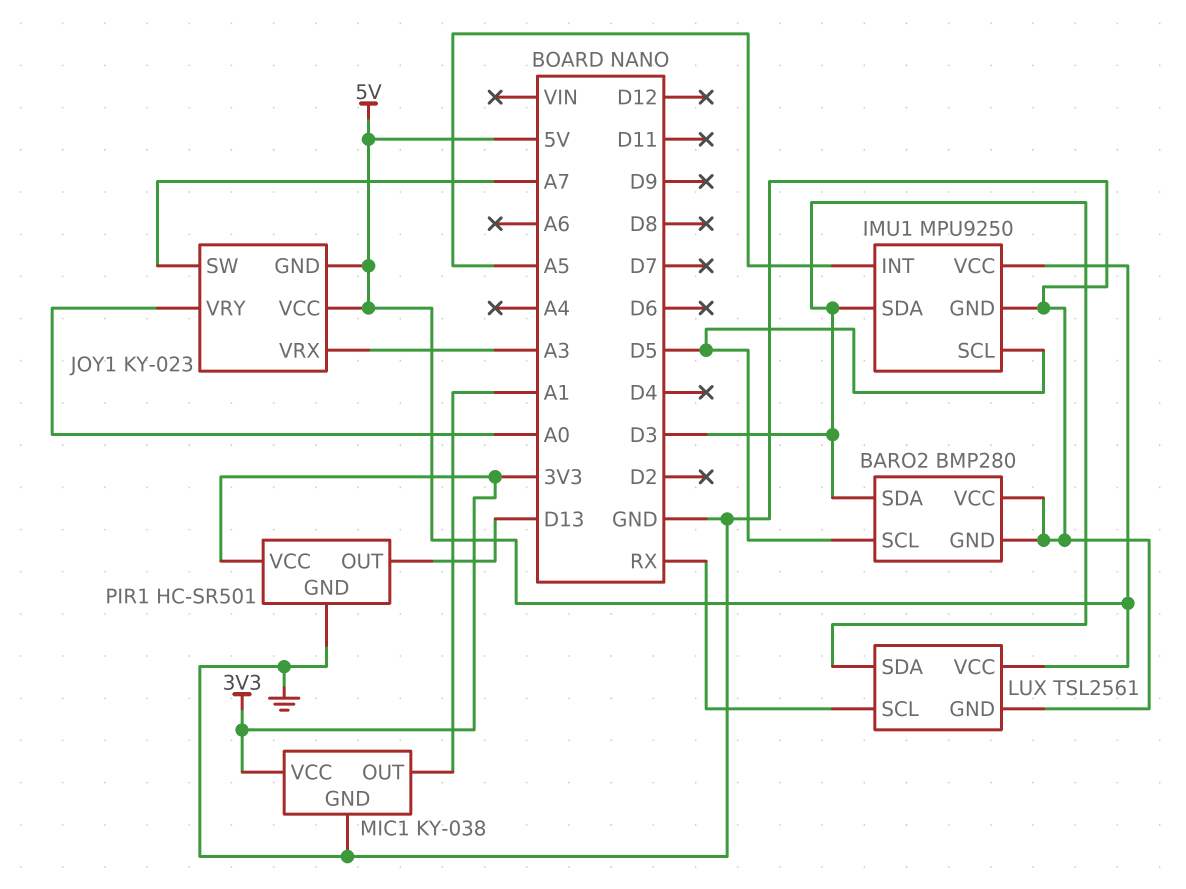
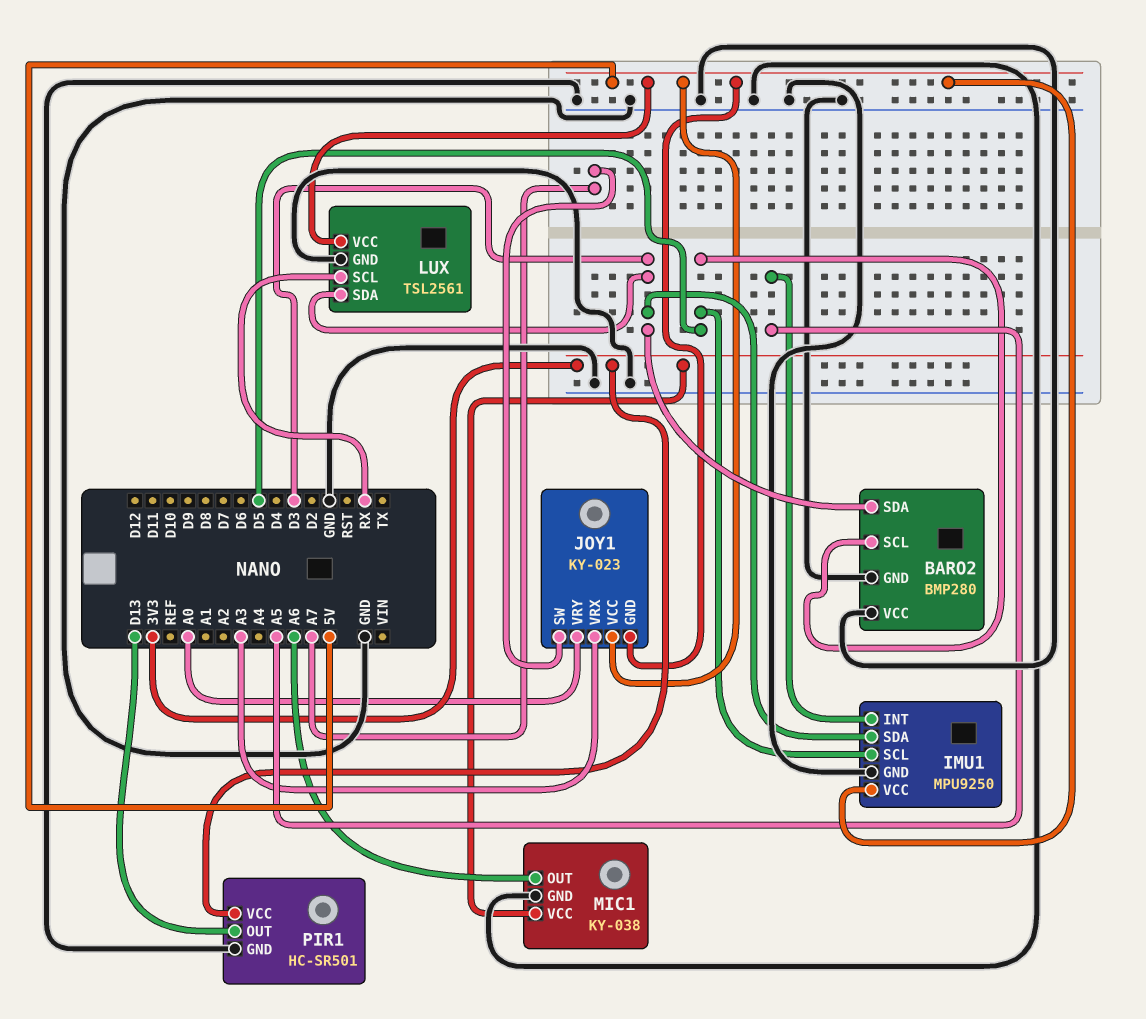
MIC1 pin OUT: A1 -> A6

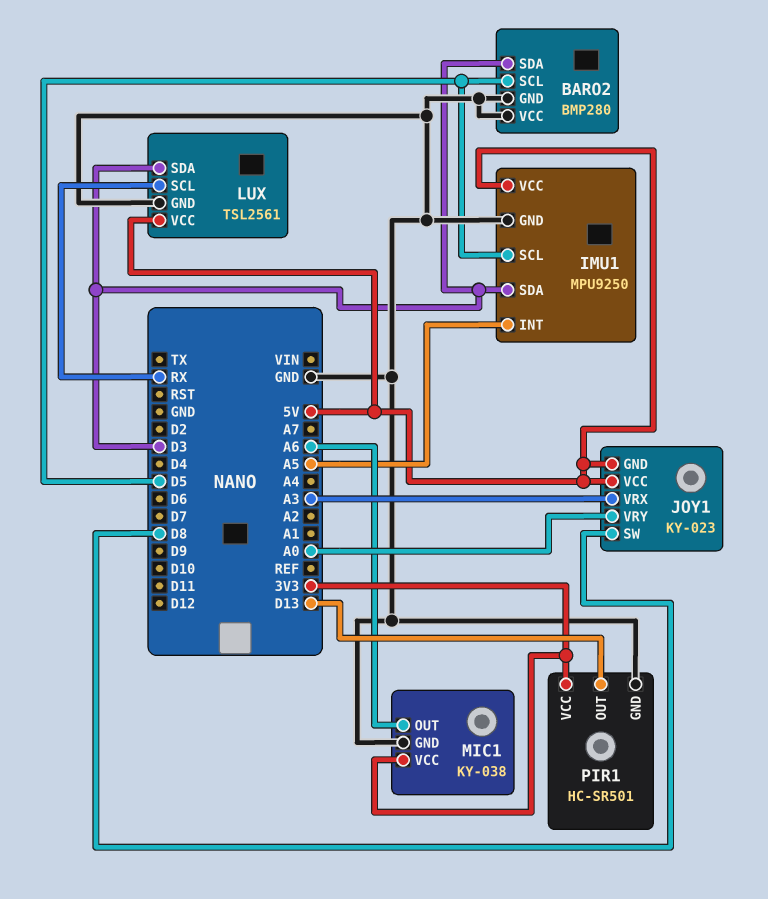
JOY1 pin SW: A7 -> D8

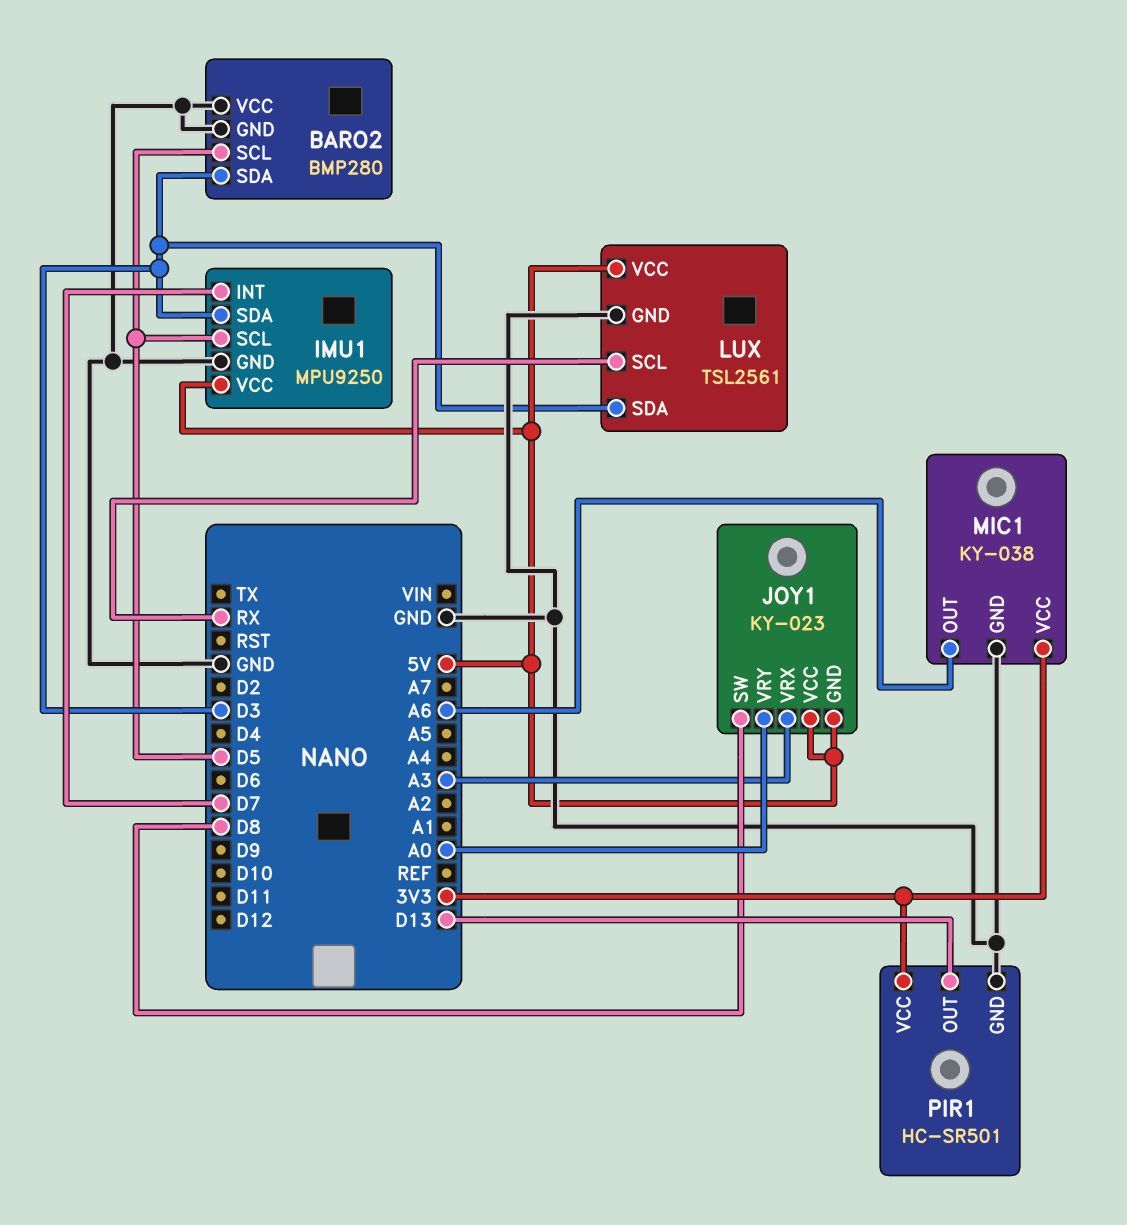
IMU1 pin INT: A5 -> D7

